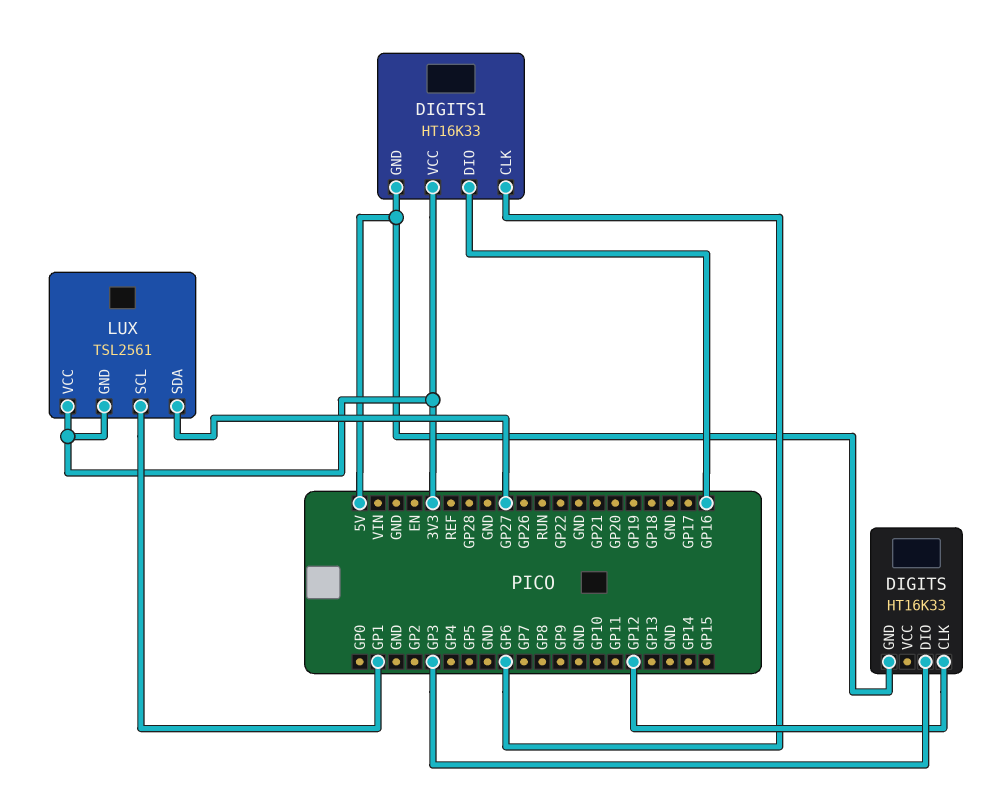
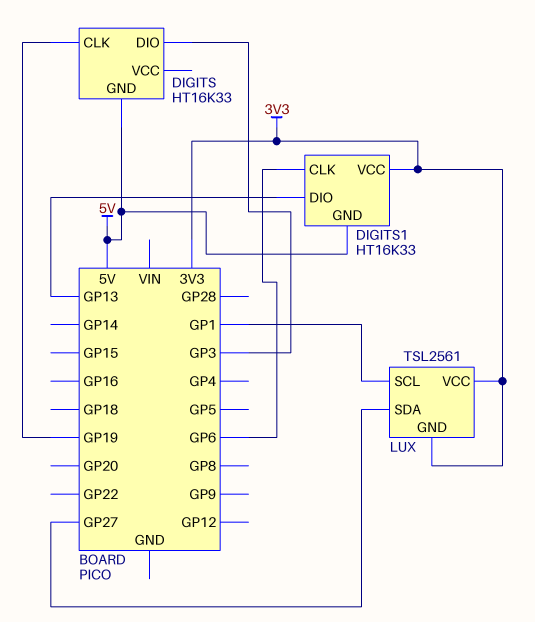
DIGITS pin CLK: GP12 -> GP19
DIGITS1 pin DIO: GP16 -> GP13

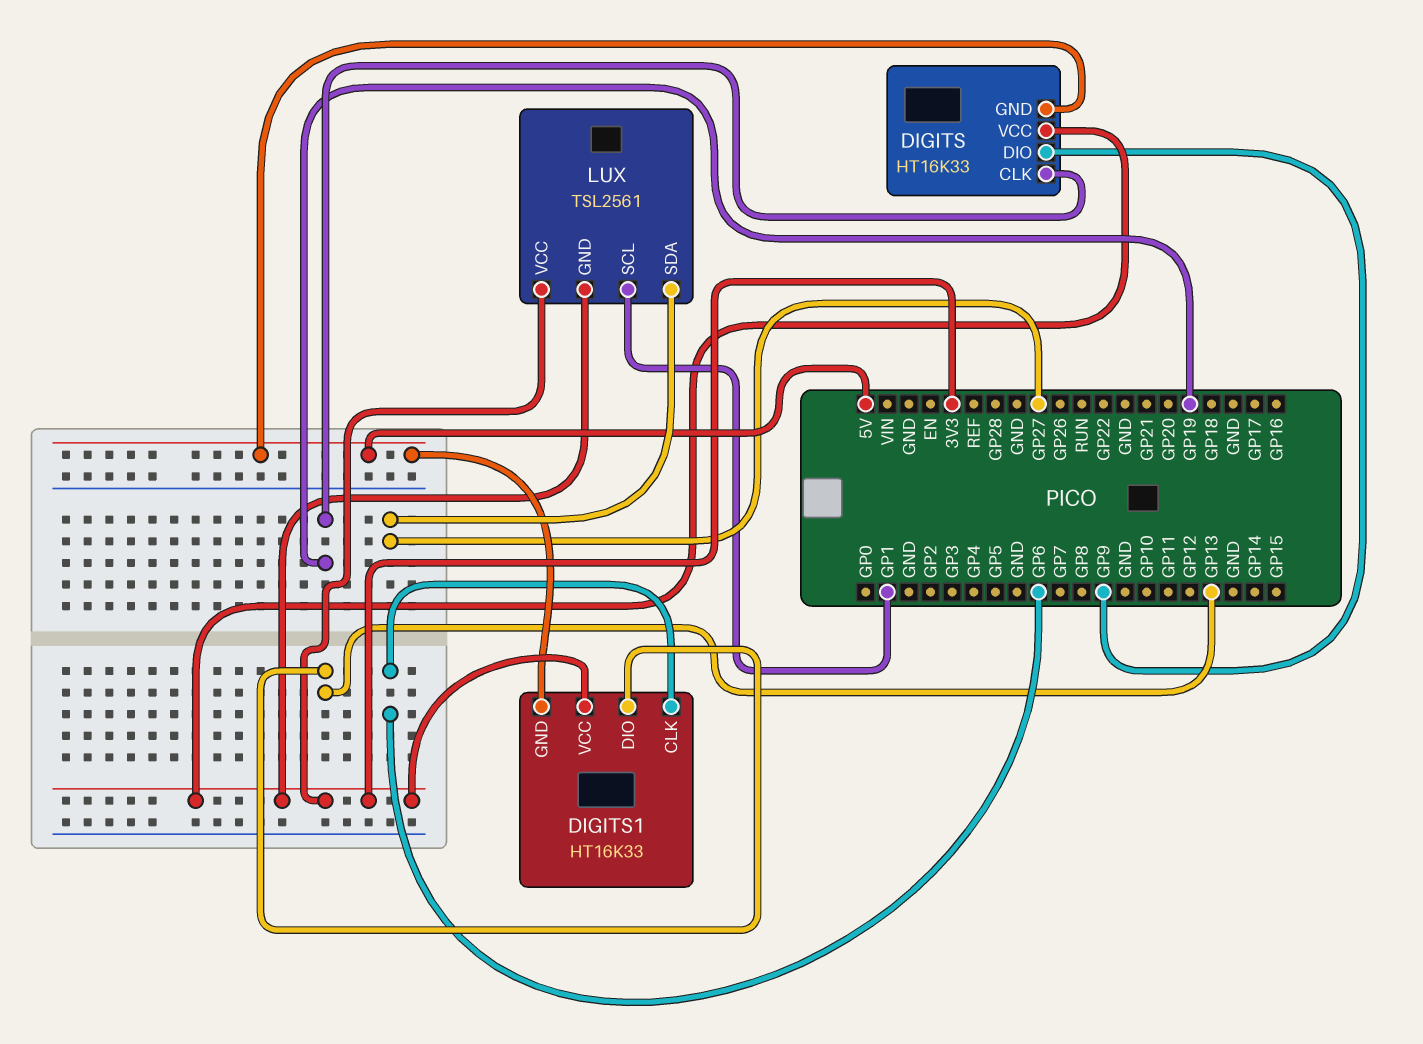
DIGITS pin DIO: GP3 -> GP9
DIGITS pin VCC: none -> 3V3

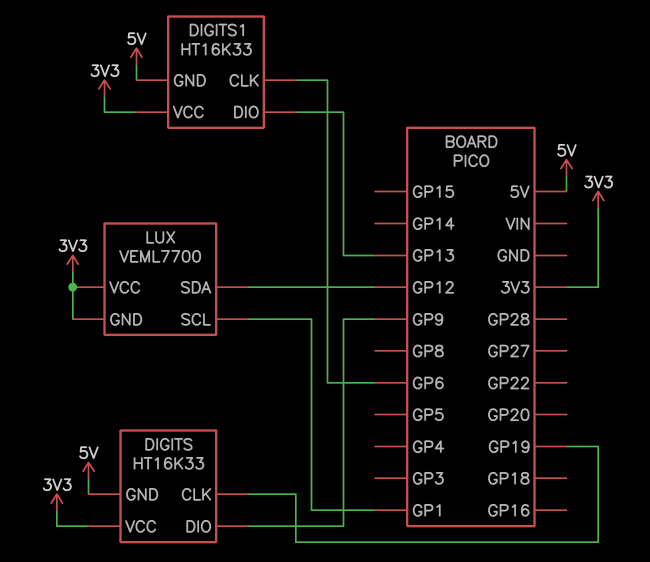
LUX: TSL2561 -> VEML7700
LUX pin SDA: GP27 -> GP12

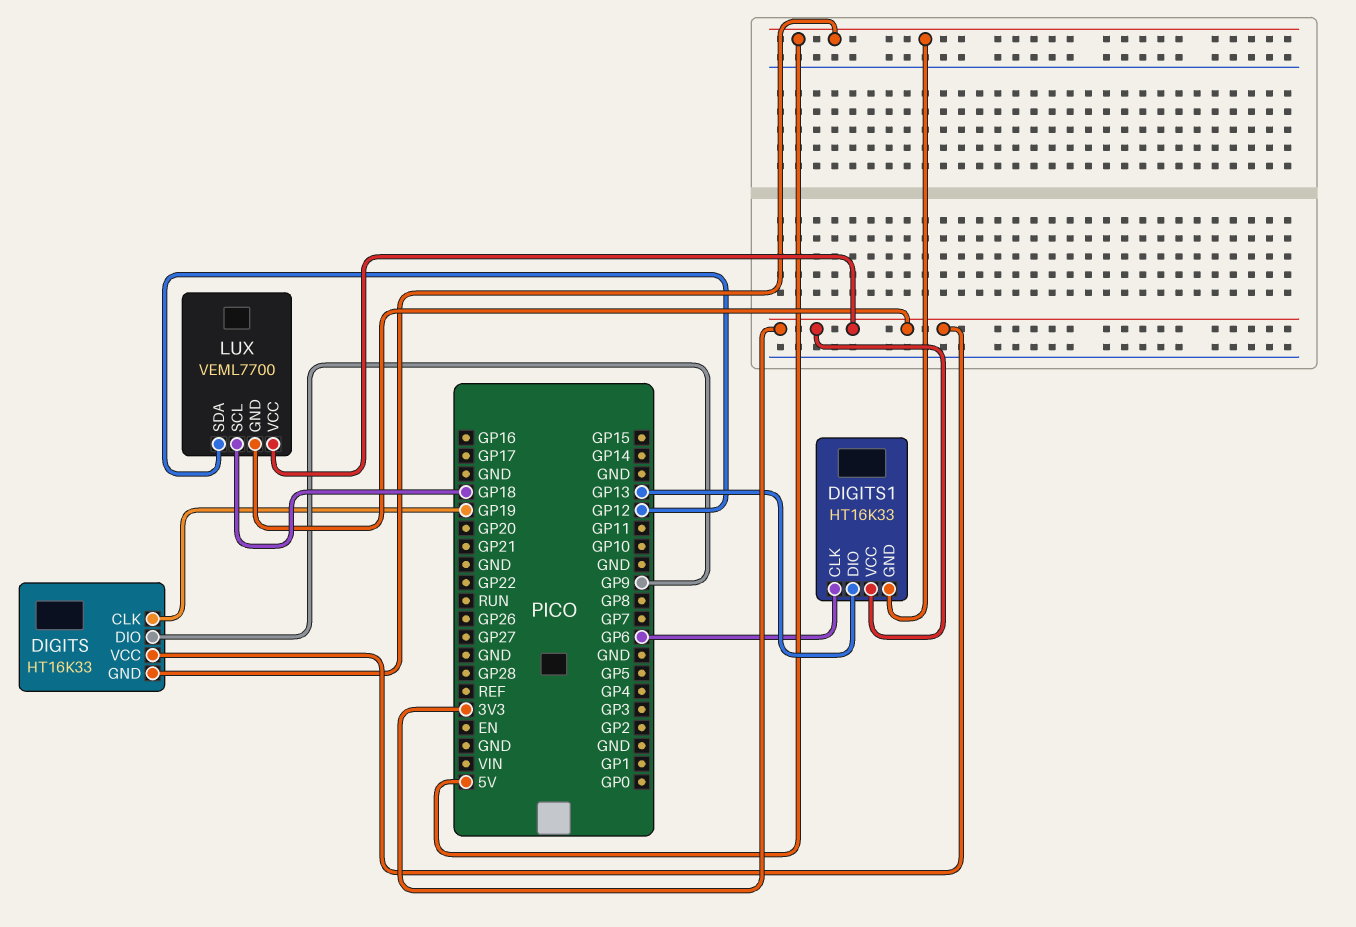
LUX pin SCL: GP1 -> GP18

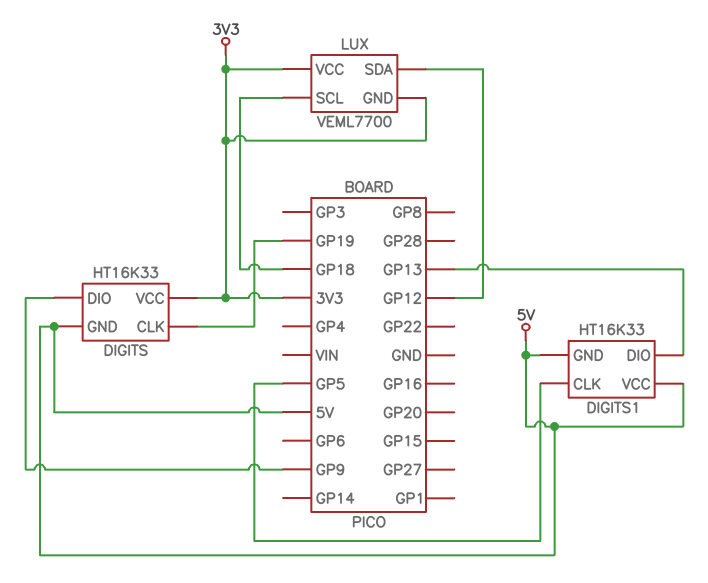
DIGITS1 pin CLK: GP6 -> GP5
DIGITS1 pin VCC: 3V3 -> 5V

